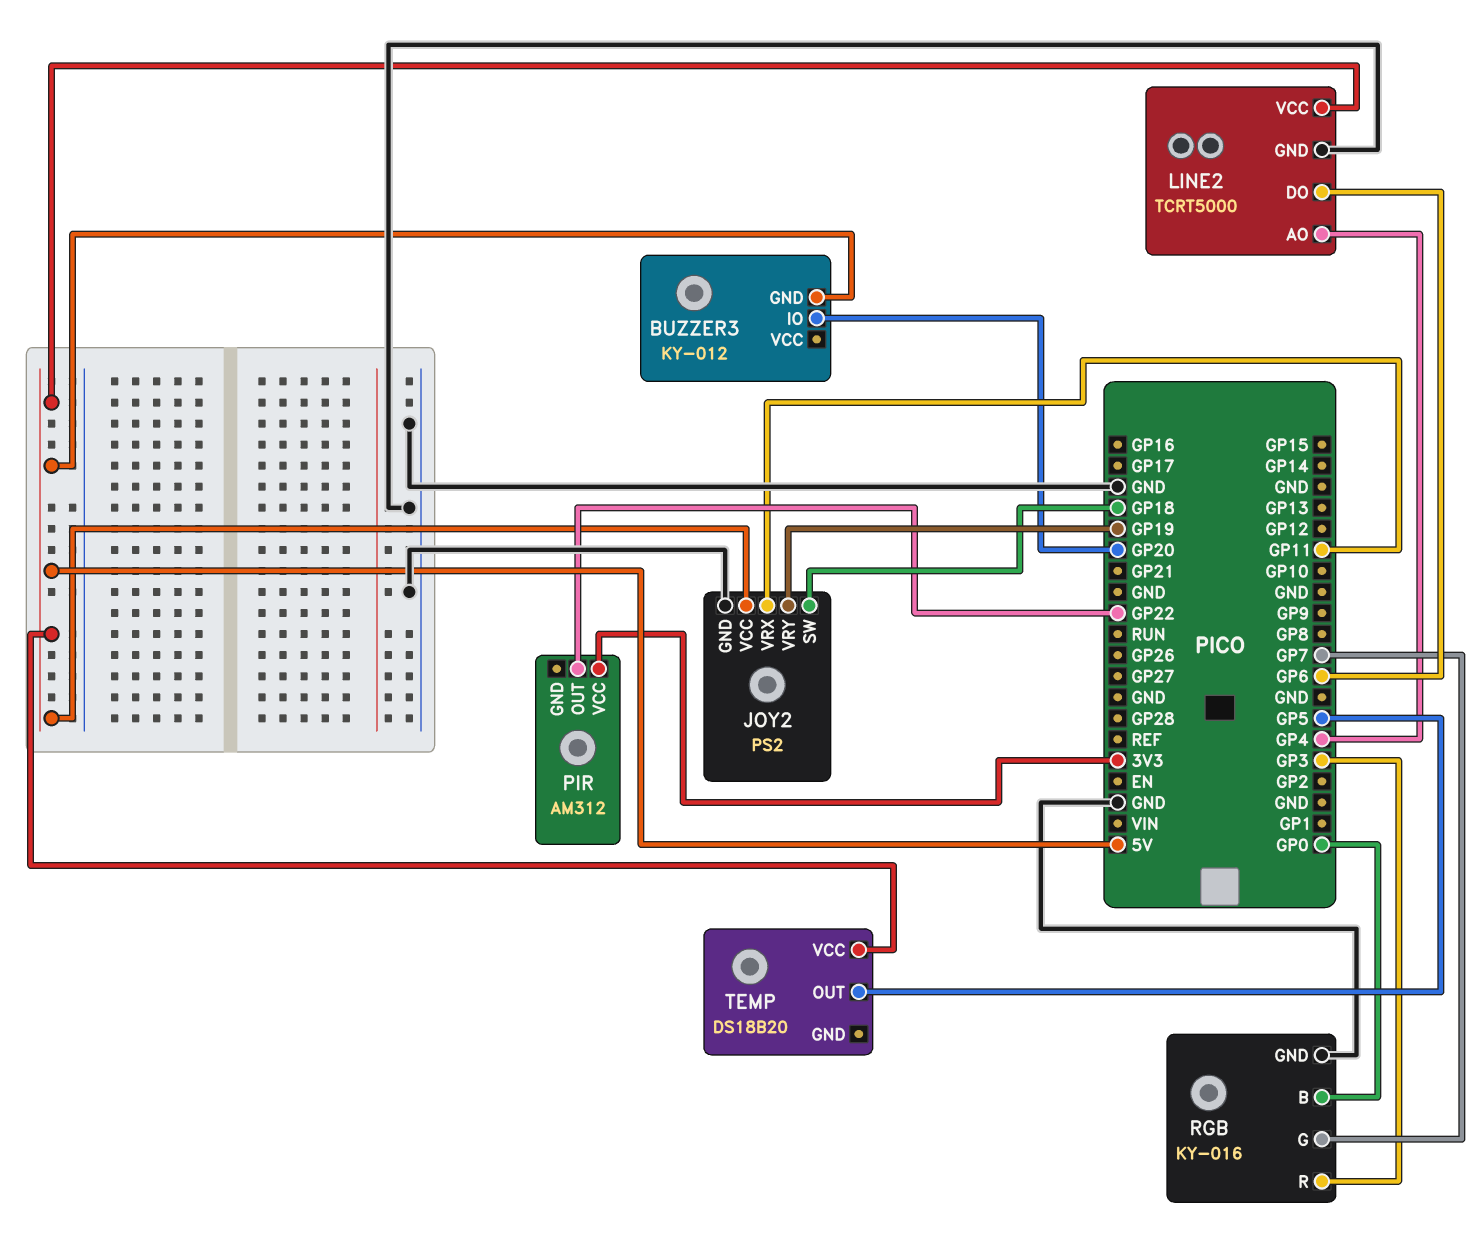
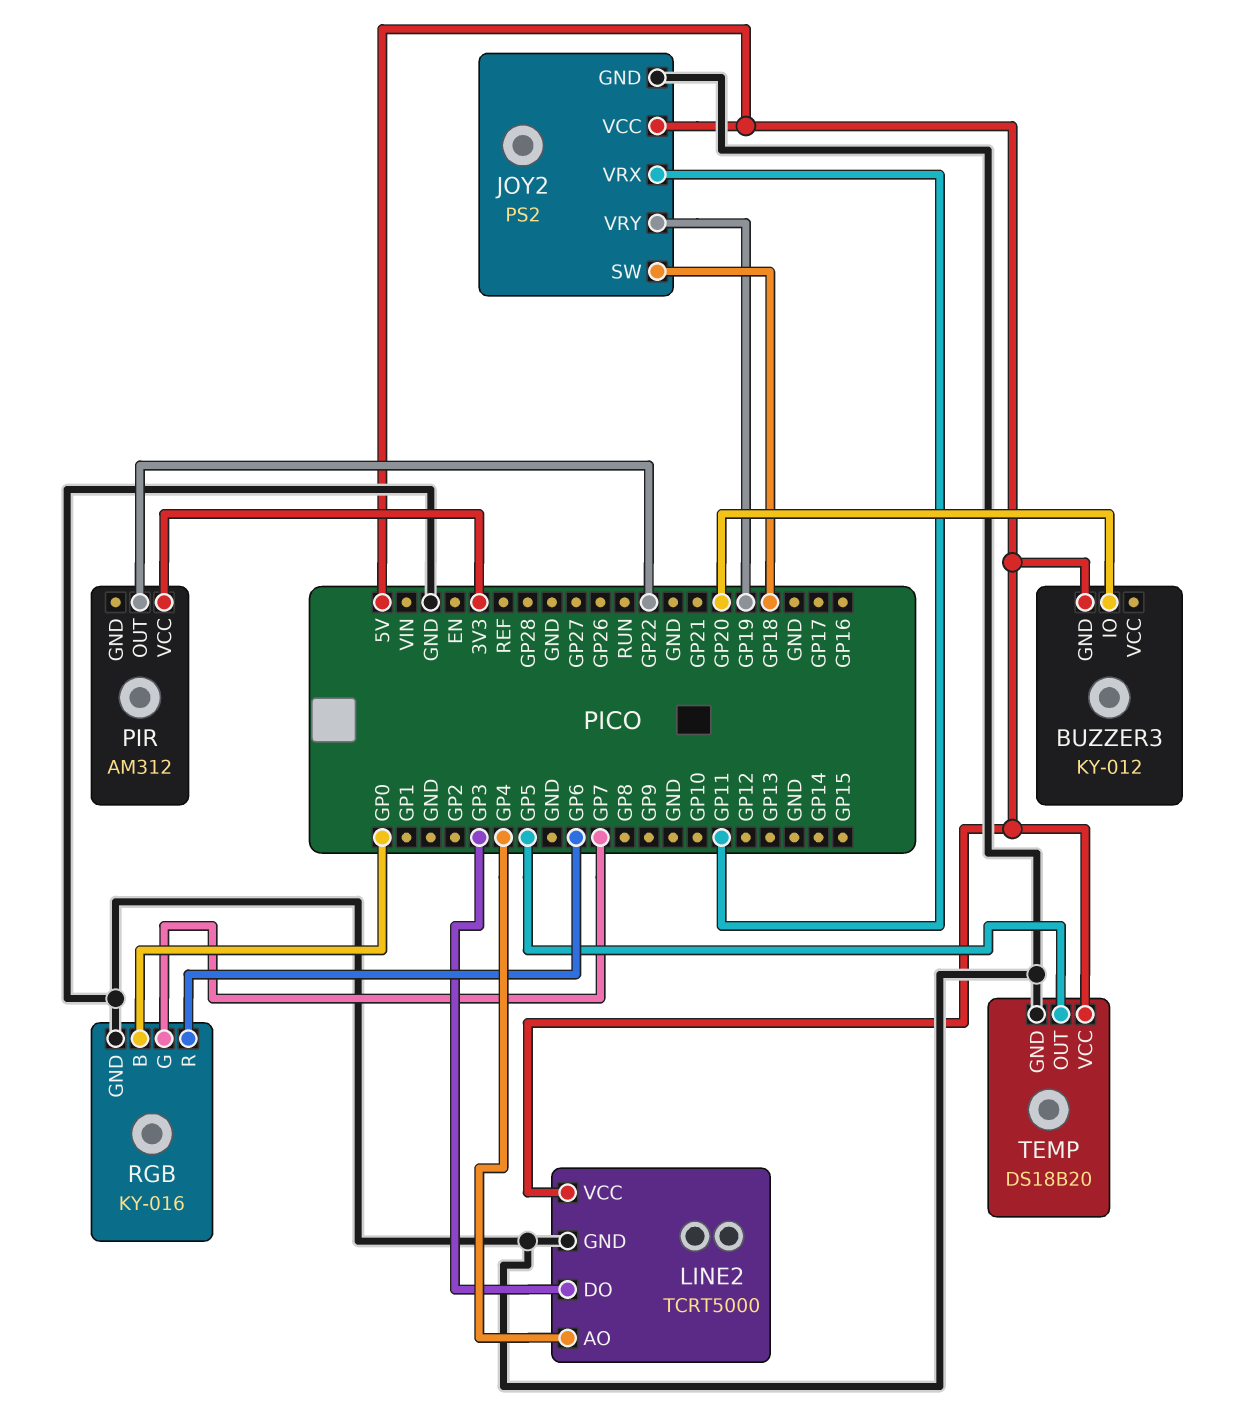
LINE2 pin DO: GP6 -> GP3
RGB pin R: GP3 -> GP6
TEMP pin GND: none -> GND

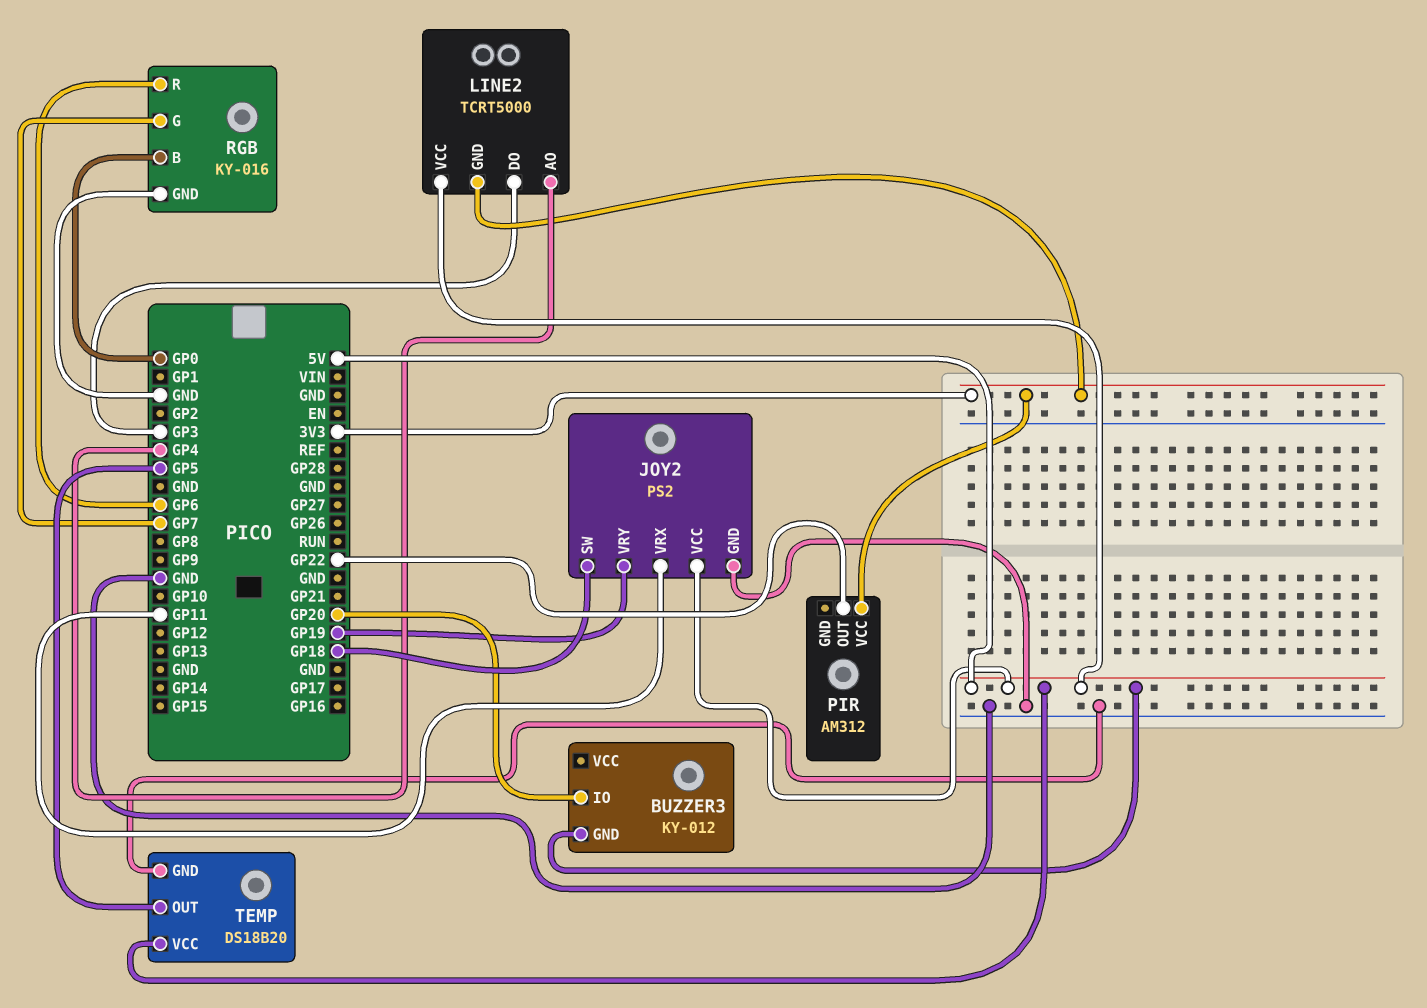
LINE2 pin GND: GND -> 3V3

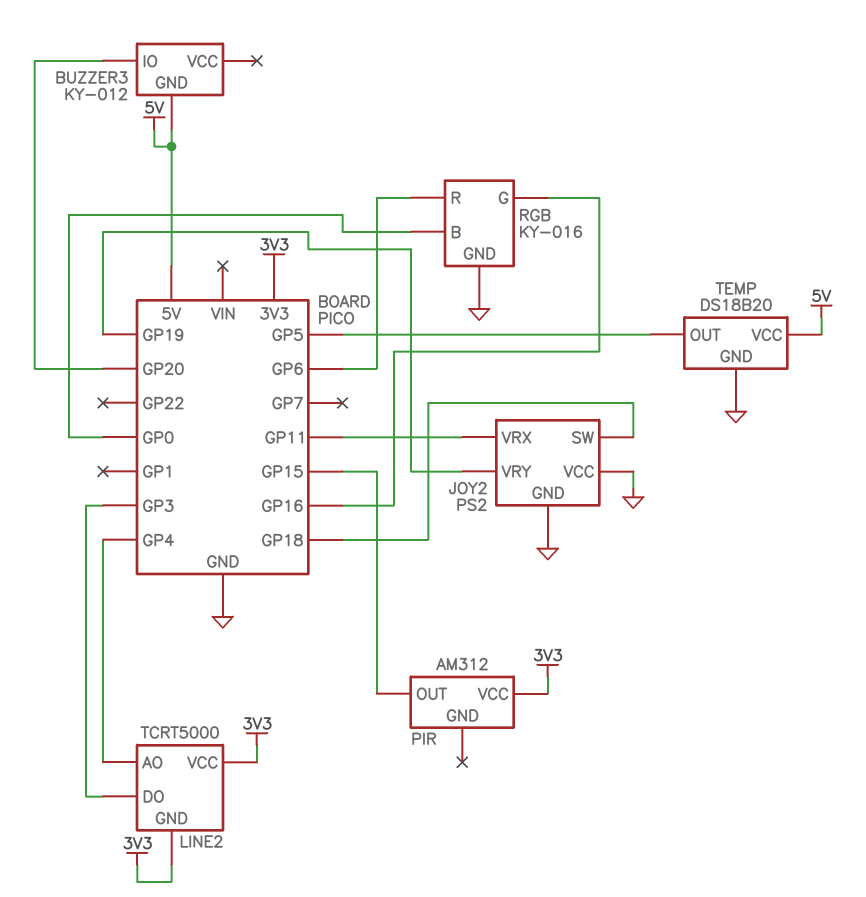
JOY2 pin VCC: 5V -> GND
LINE2 pin VCC: 5V -> 3V3
PIR pin OUT: GP22 -> GP15
RGB pin G: GP7 -> GP16

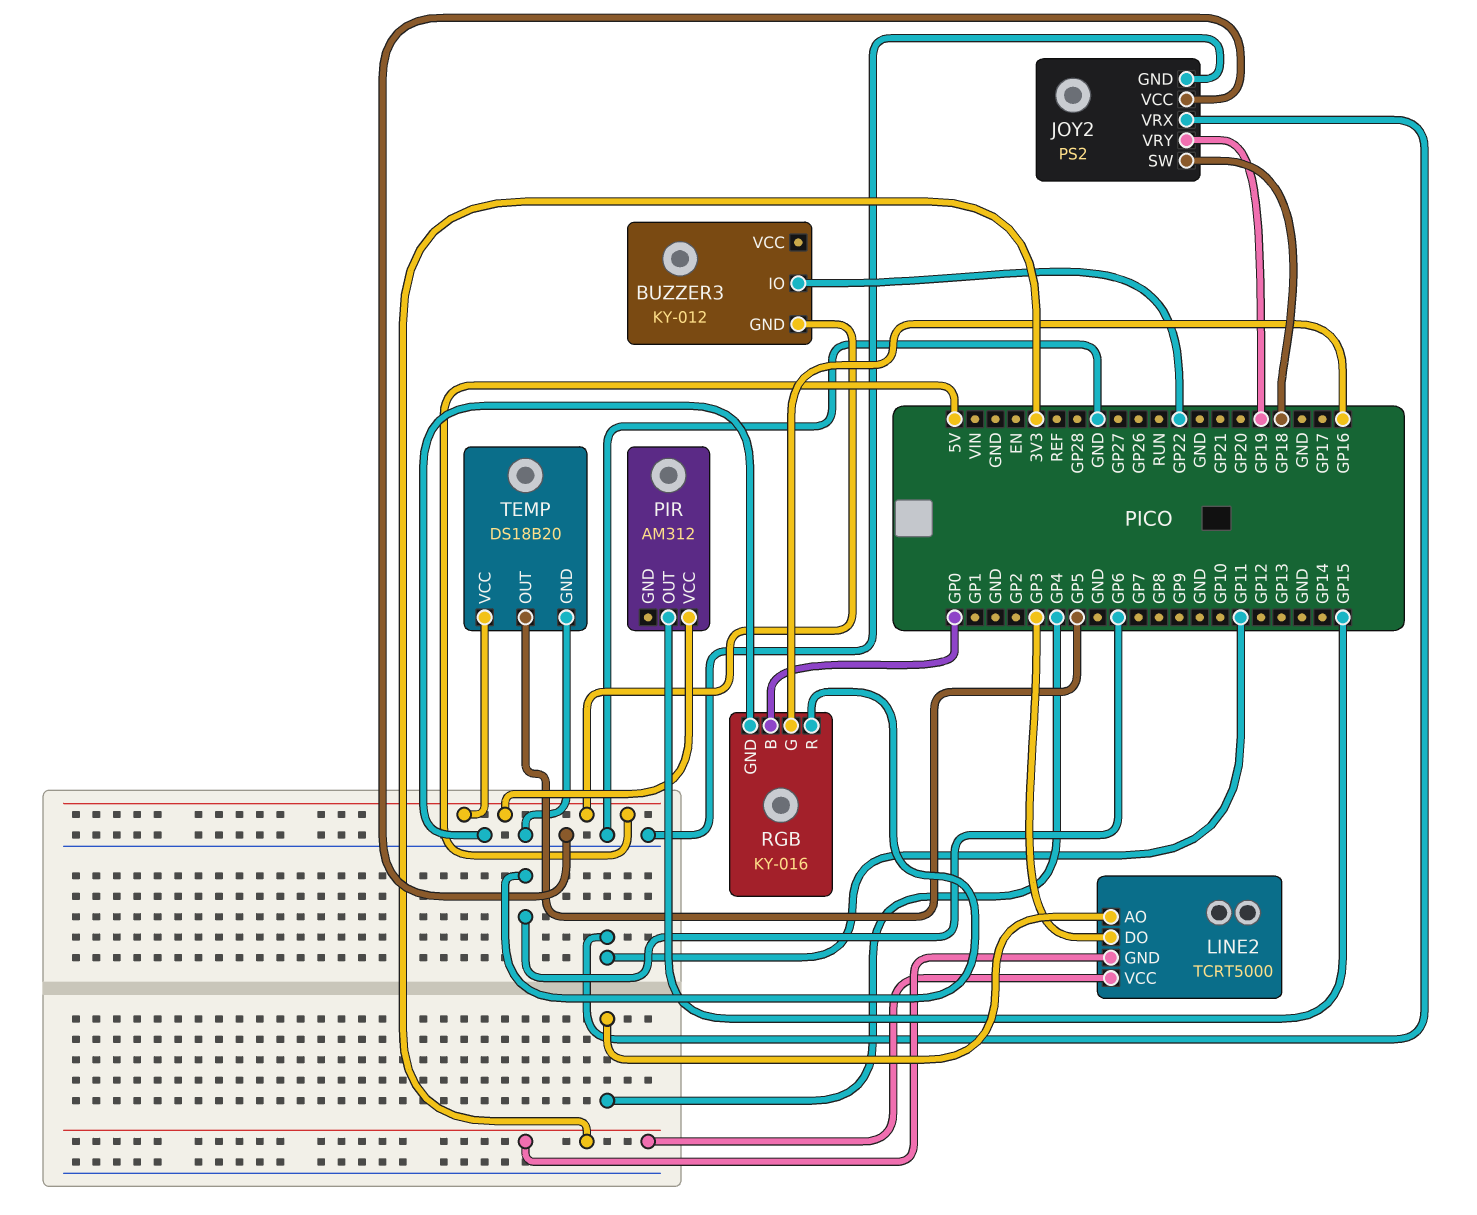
BUZZER3 pin IO: GP20 -> GP22
PIR pin VCC: 3V3 -> 5V

